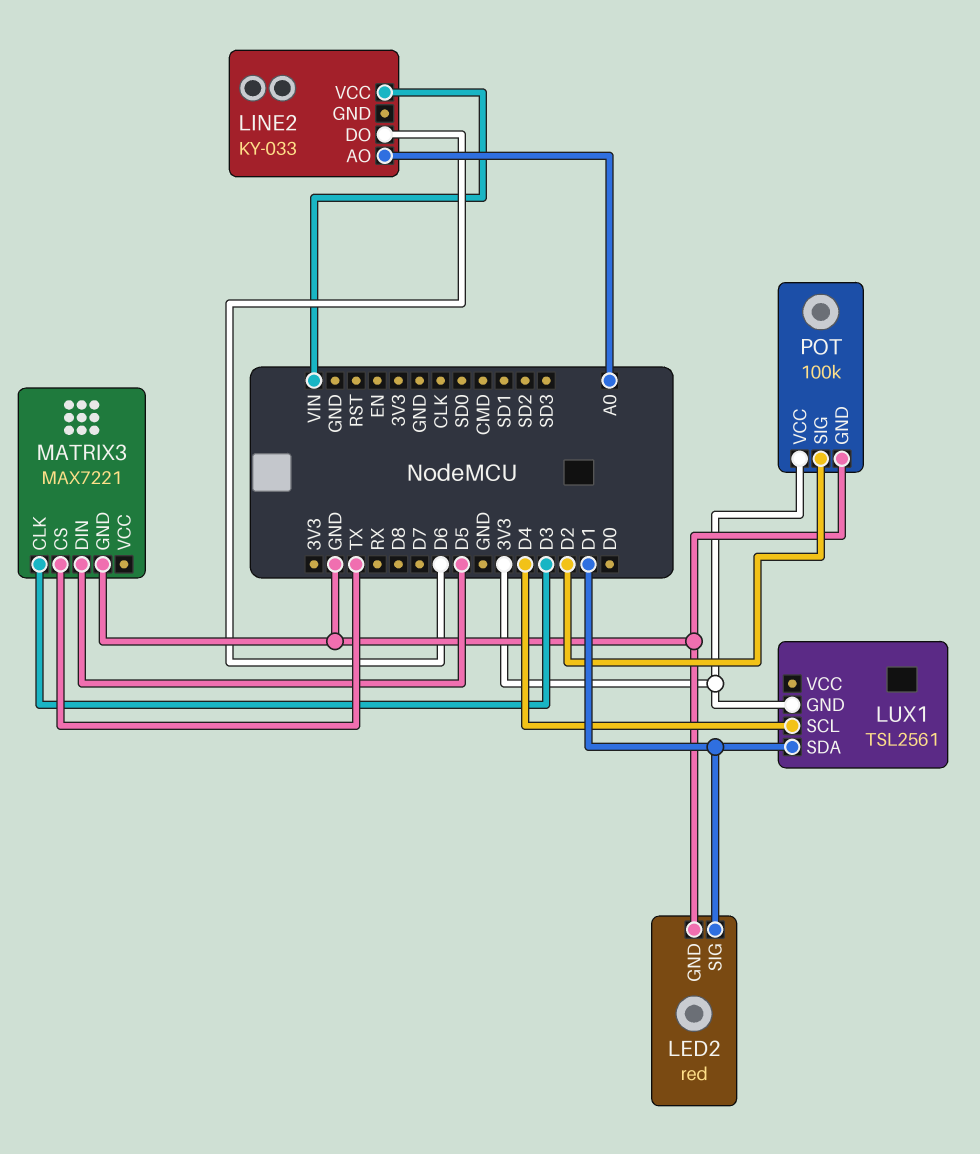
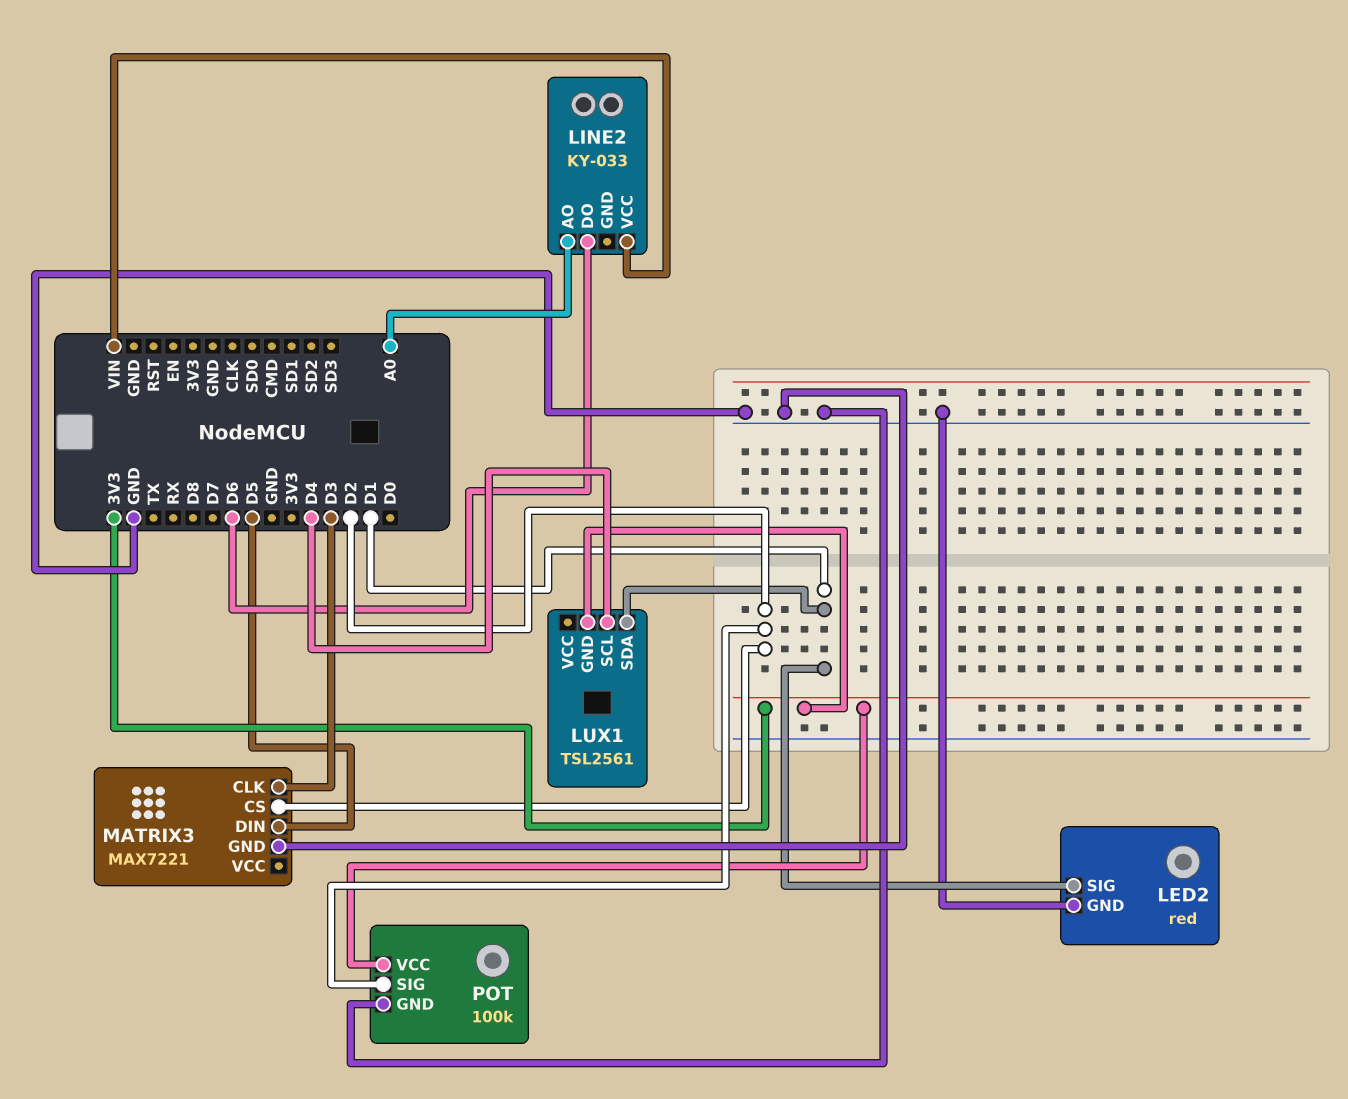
MATRIX3 pin CS: TX -> D2

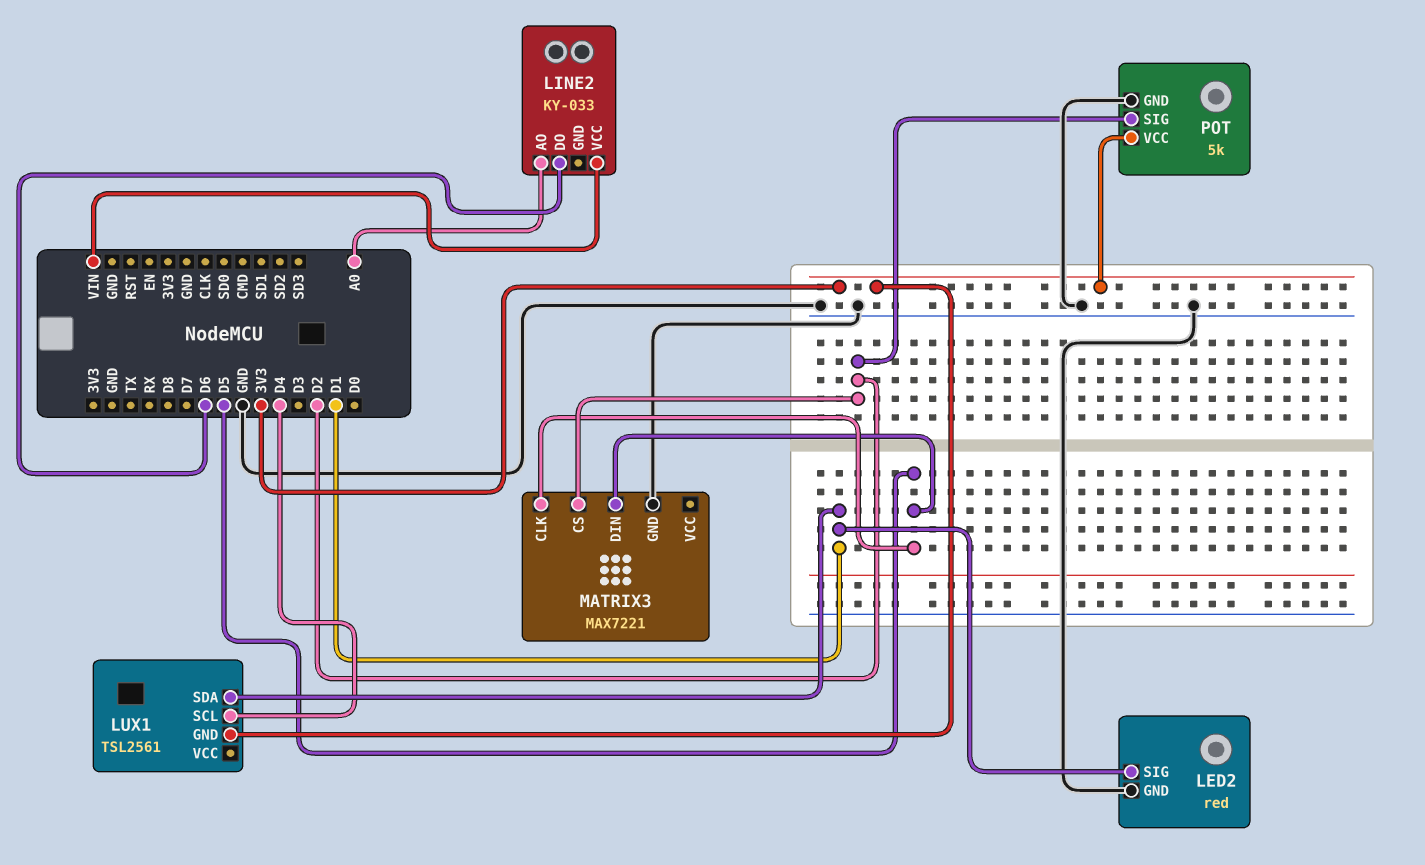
MATRIX3 pin CLK: D3 -> D5
POT: 100k -> 5k

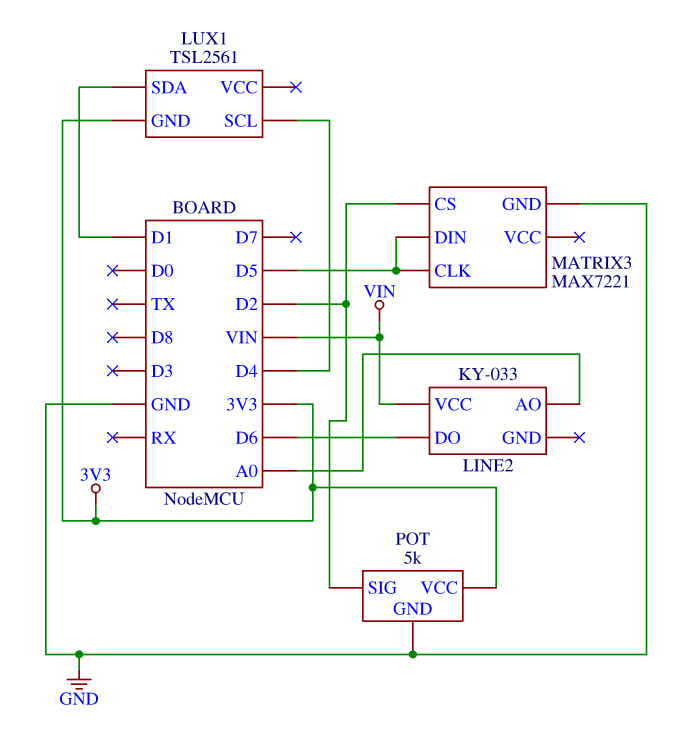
LED2: red -> none
LED2 pin GND: GND -> none
LED2 pin SIG: D1 -> none

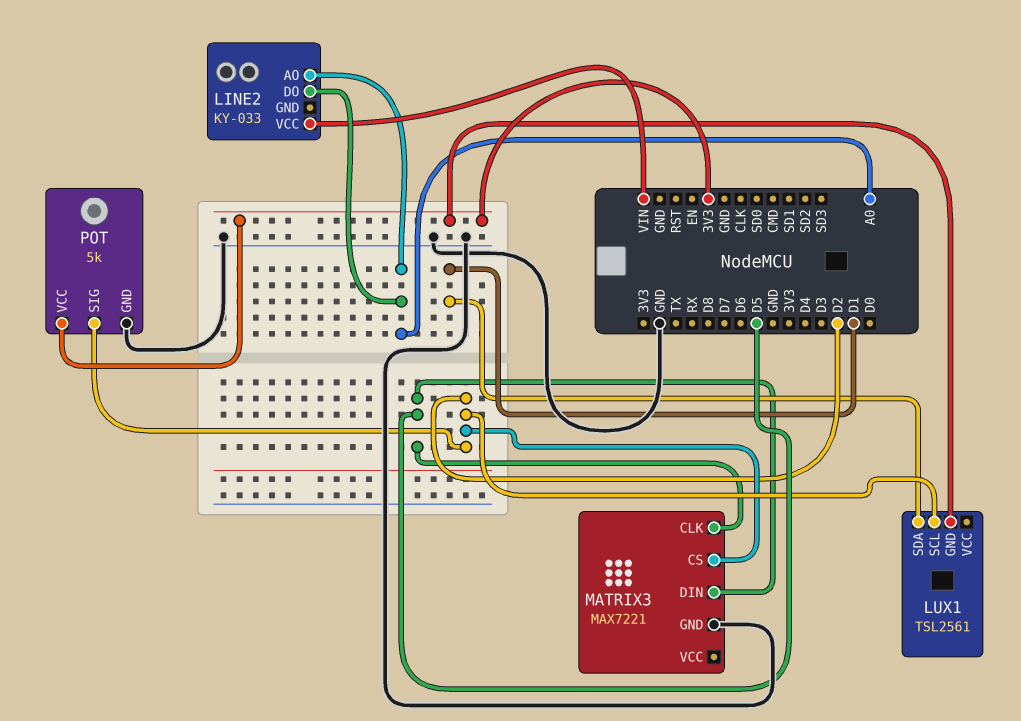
LINE2 pin DO: D6 -> A0
LUX1 pin SCL: D4 -> D2

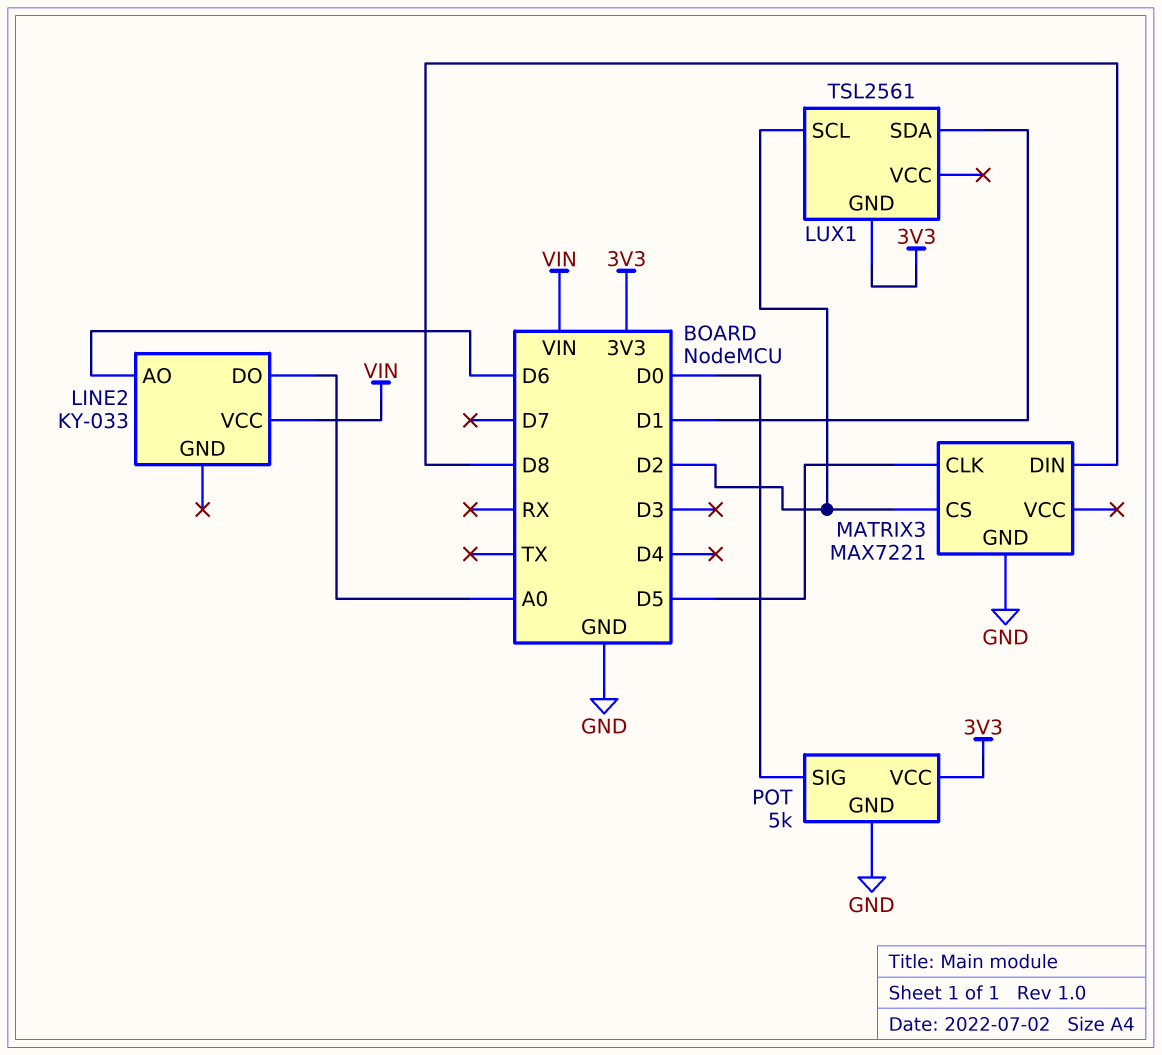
LINE2 pin AO: A0 -> D6
MATRIX3 pin DIN: D5 -> D8
POT pin SIG: D2 -> D0

